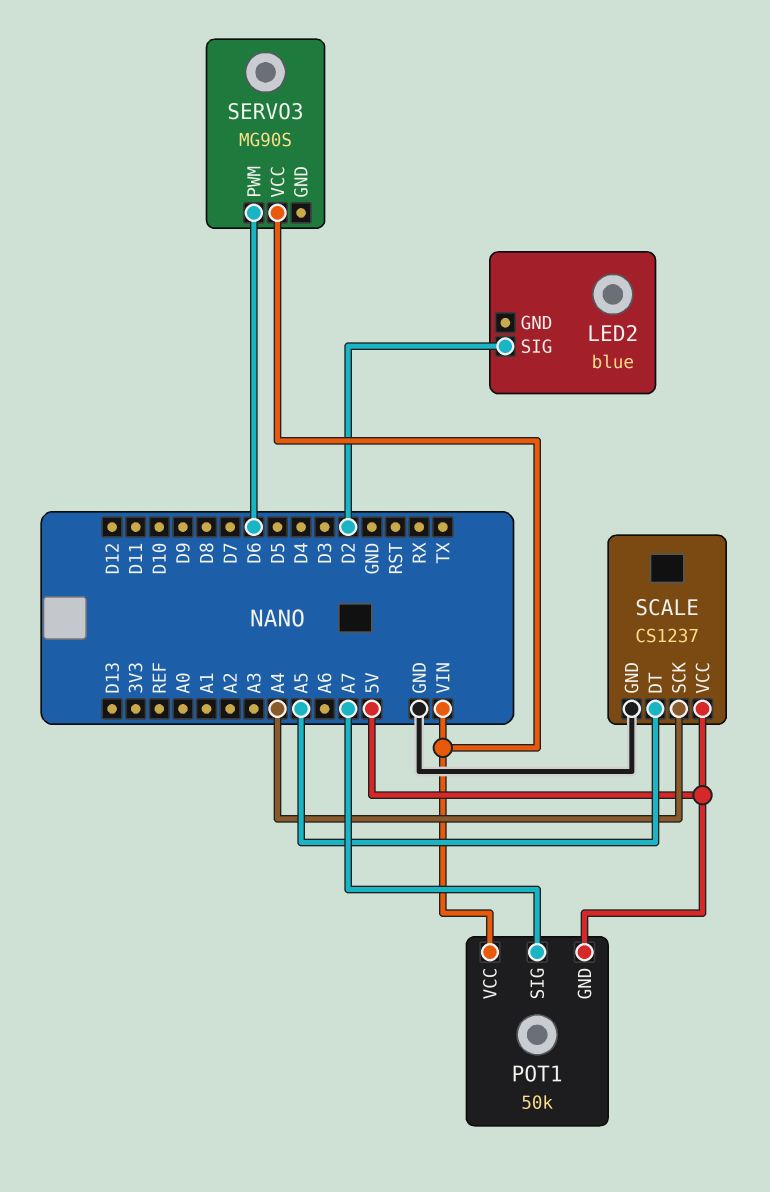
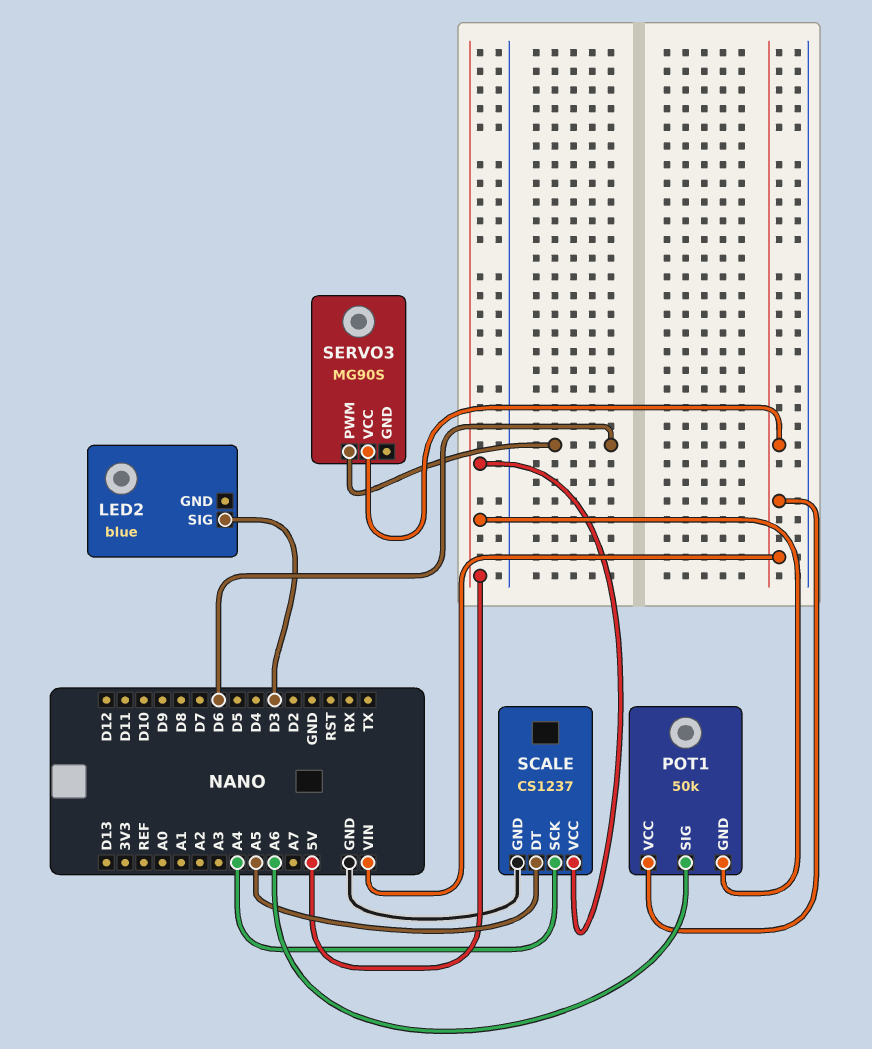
LED2 pin SIG: D2 -> D3
POT1 pin SIG: A7 -> A6

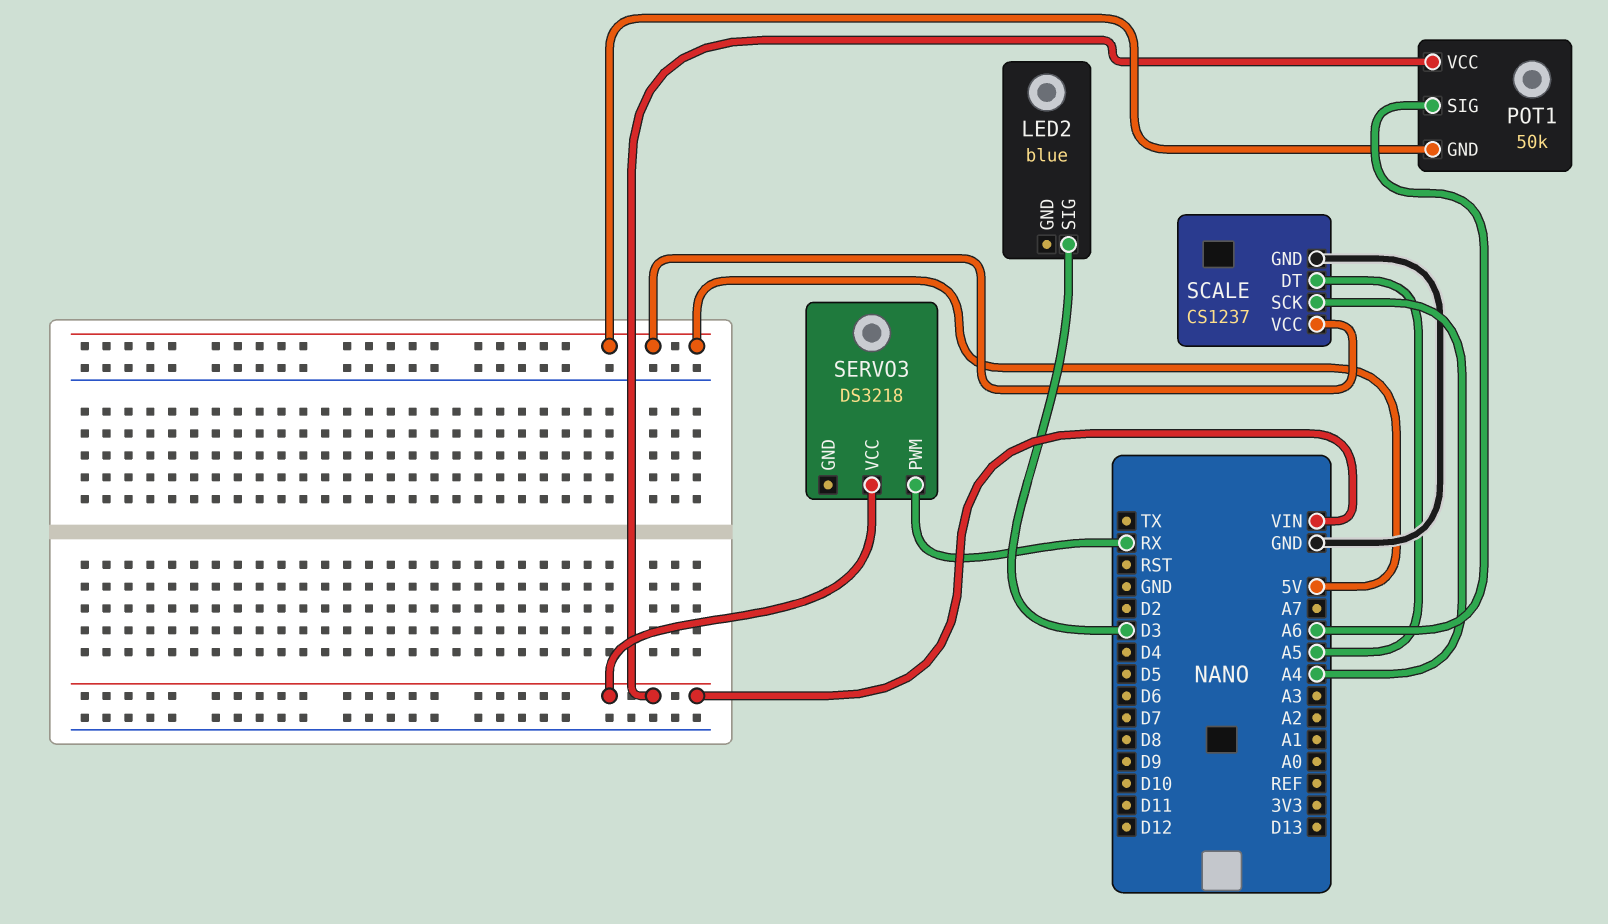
SERVO3: MG90S -> DS3218
SERVO3 pin PWM: D6 -> RX

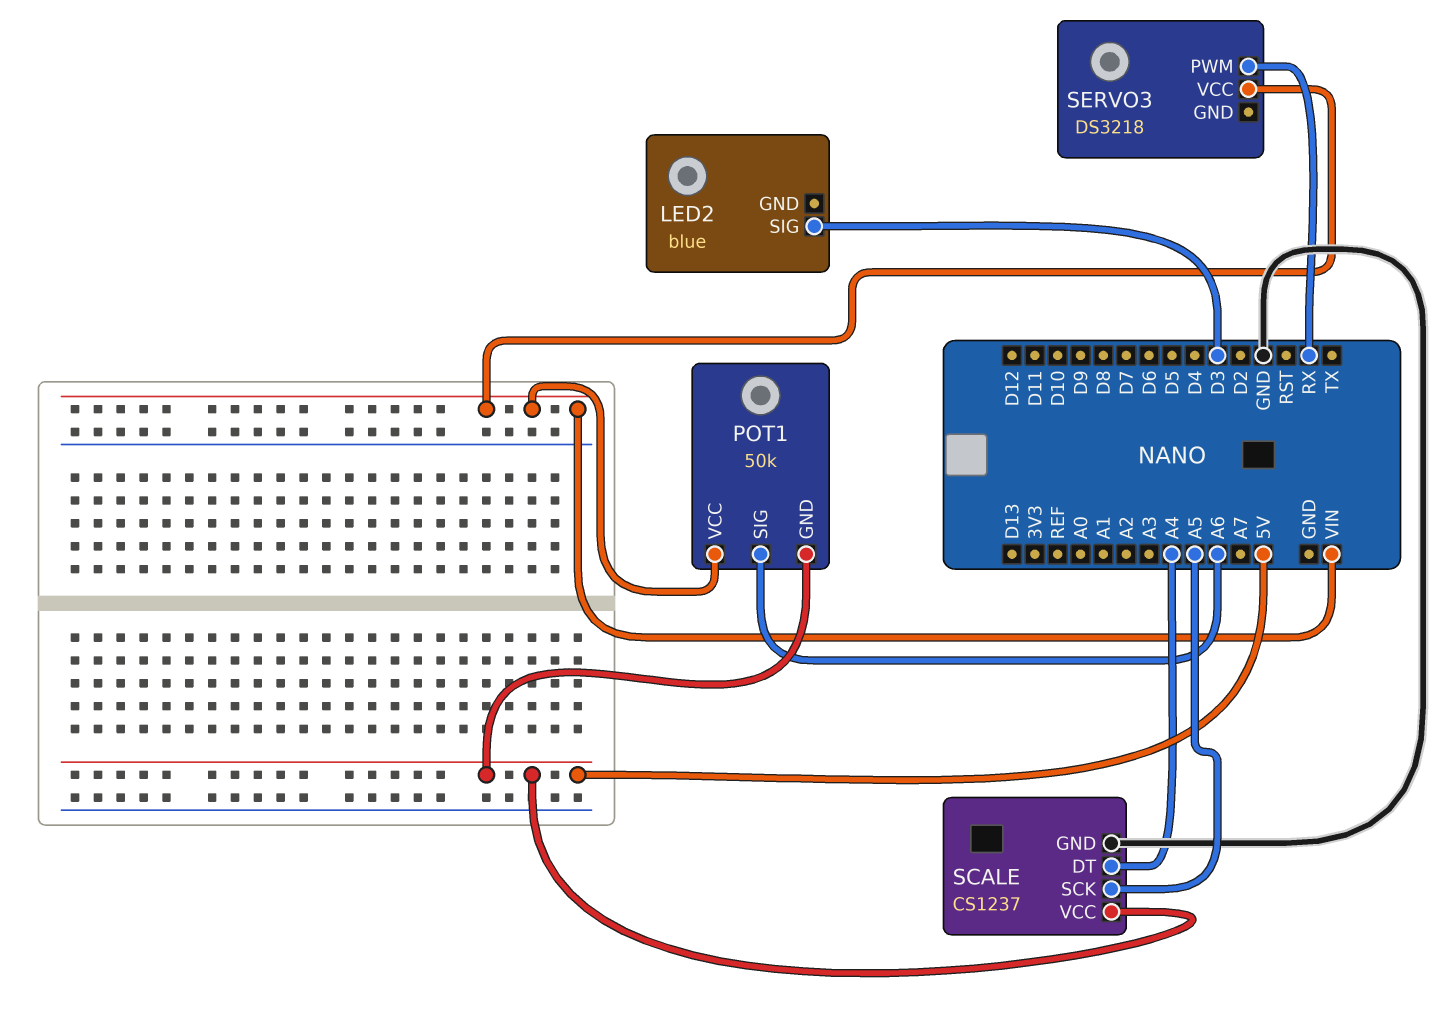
SCALE pin DT: A5 -> A4
SCALE pin SCK: A4 -> A5

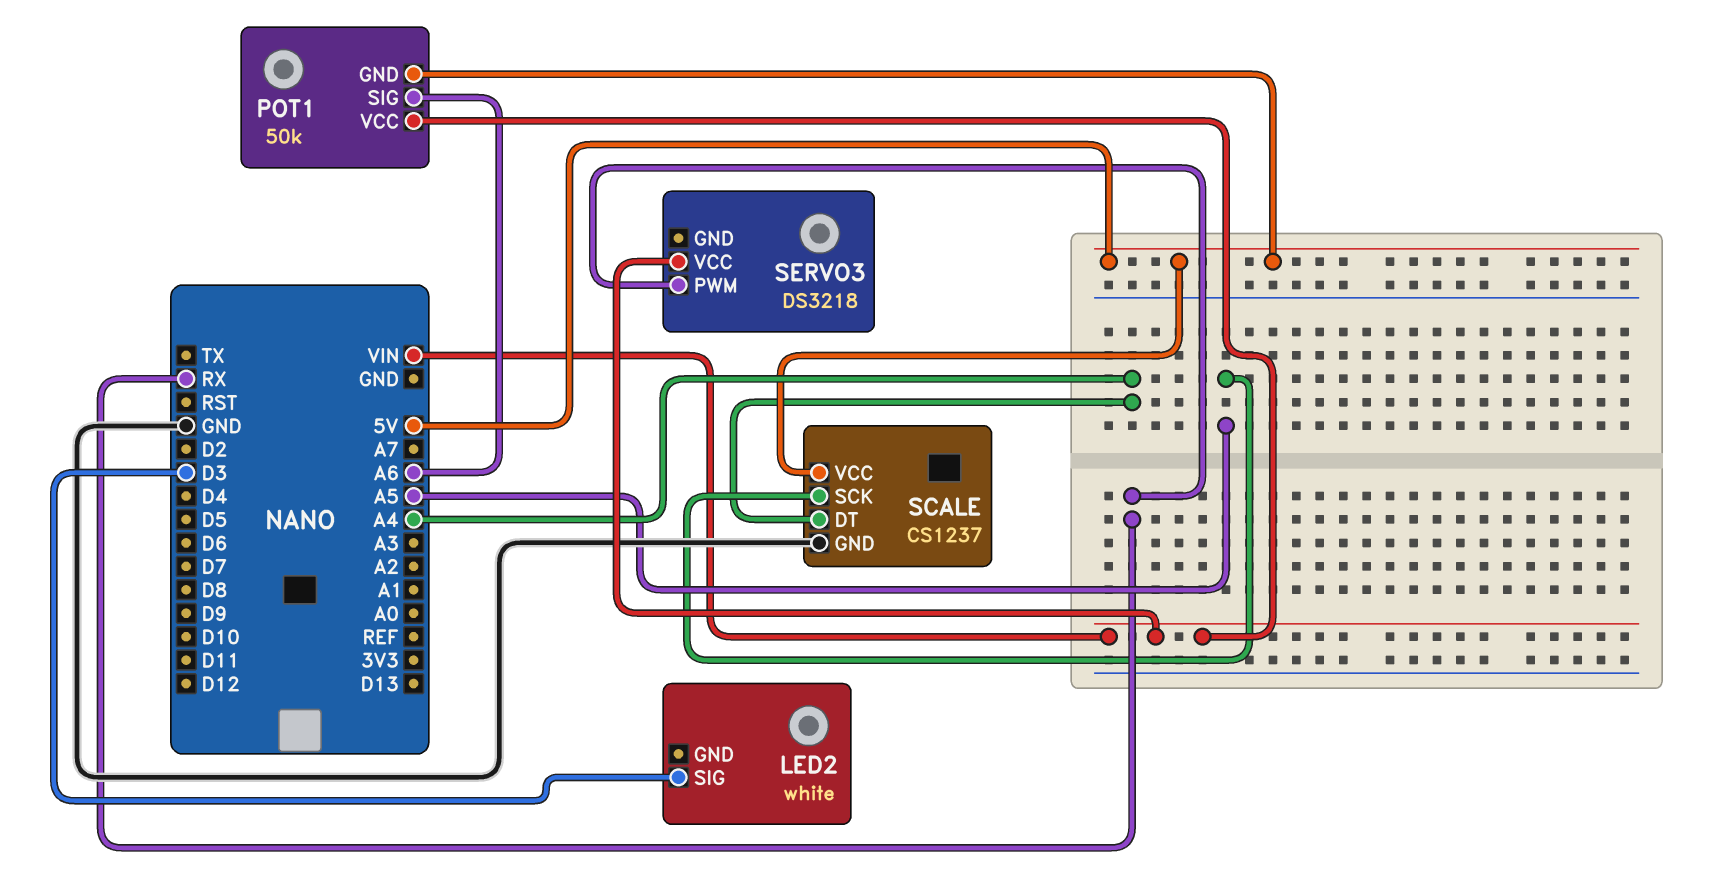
LED2: blue -> white

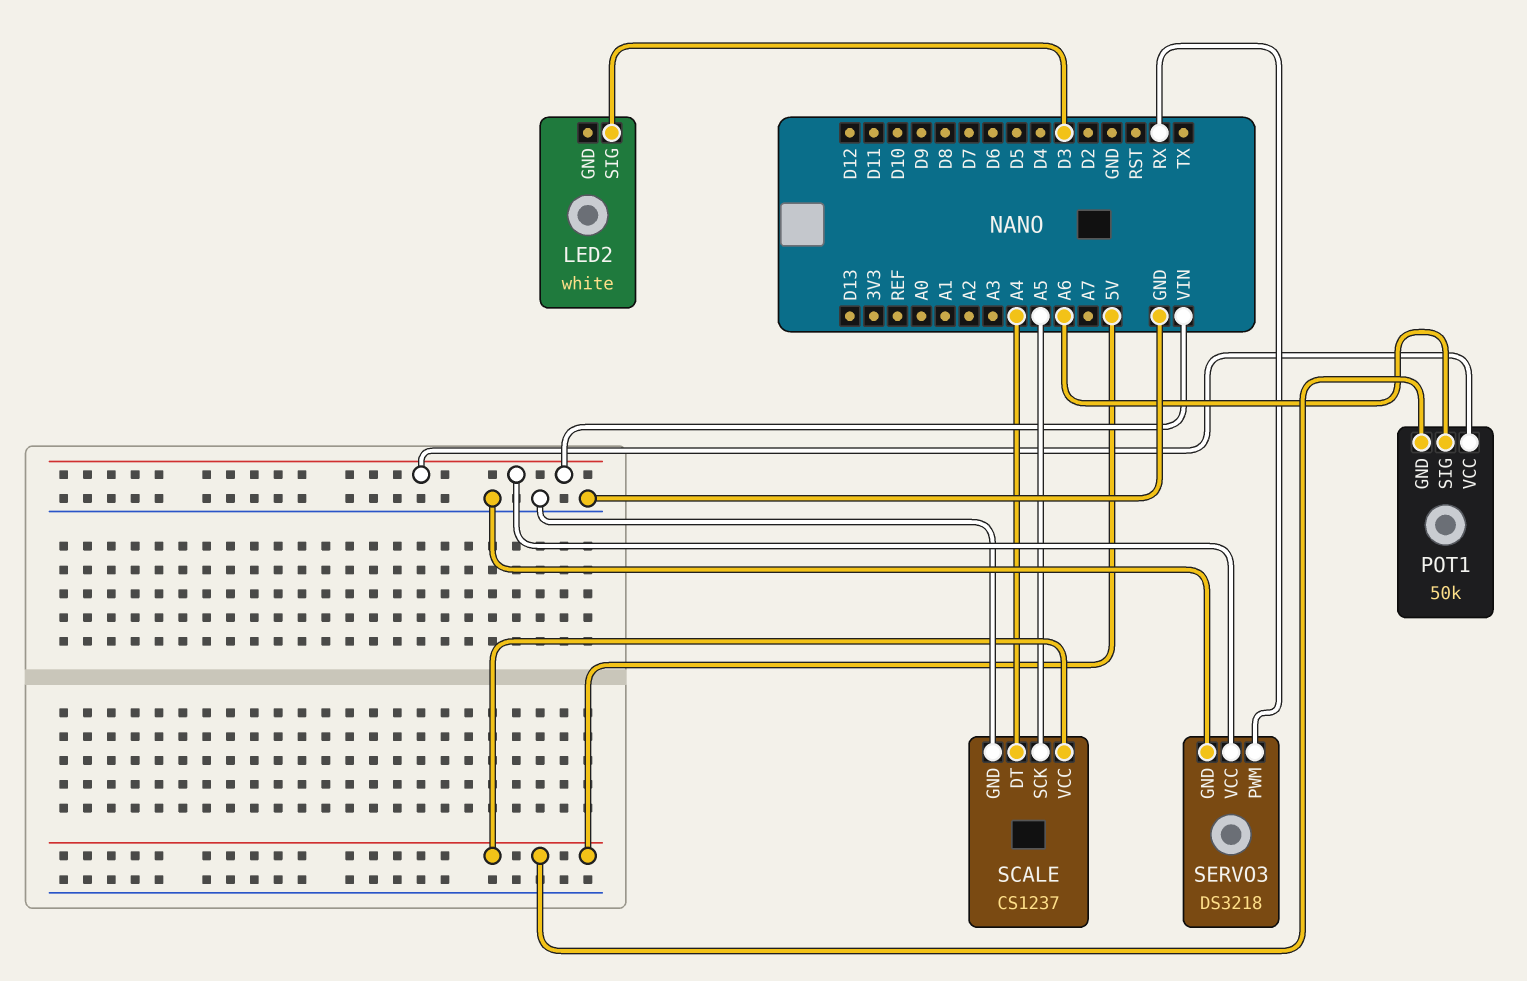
SERVO3 pin GND: none -> GND

